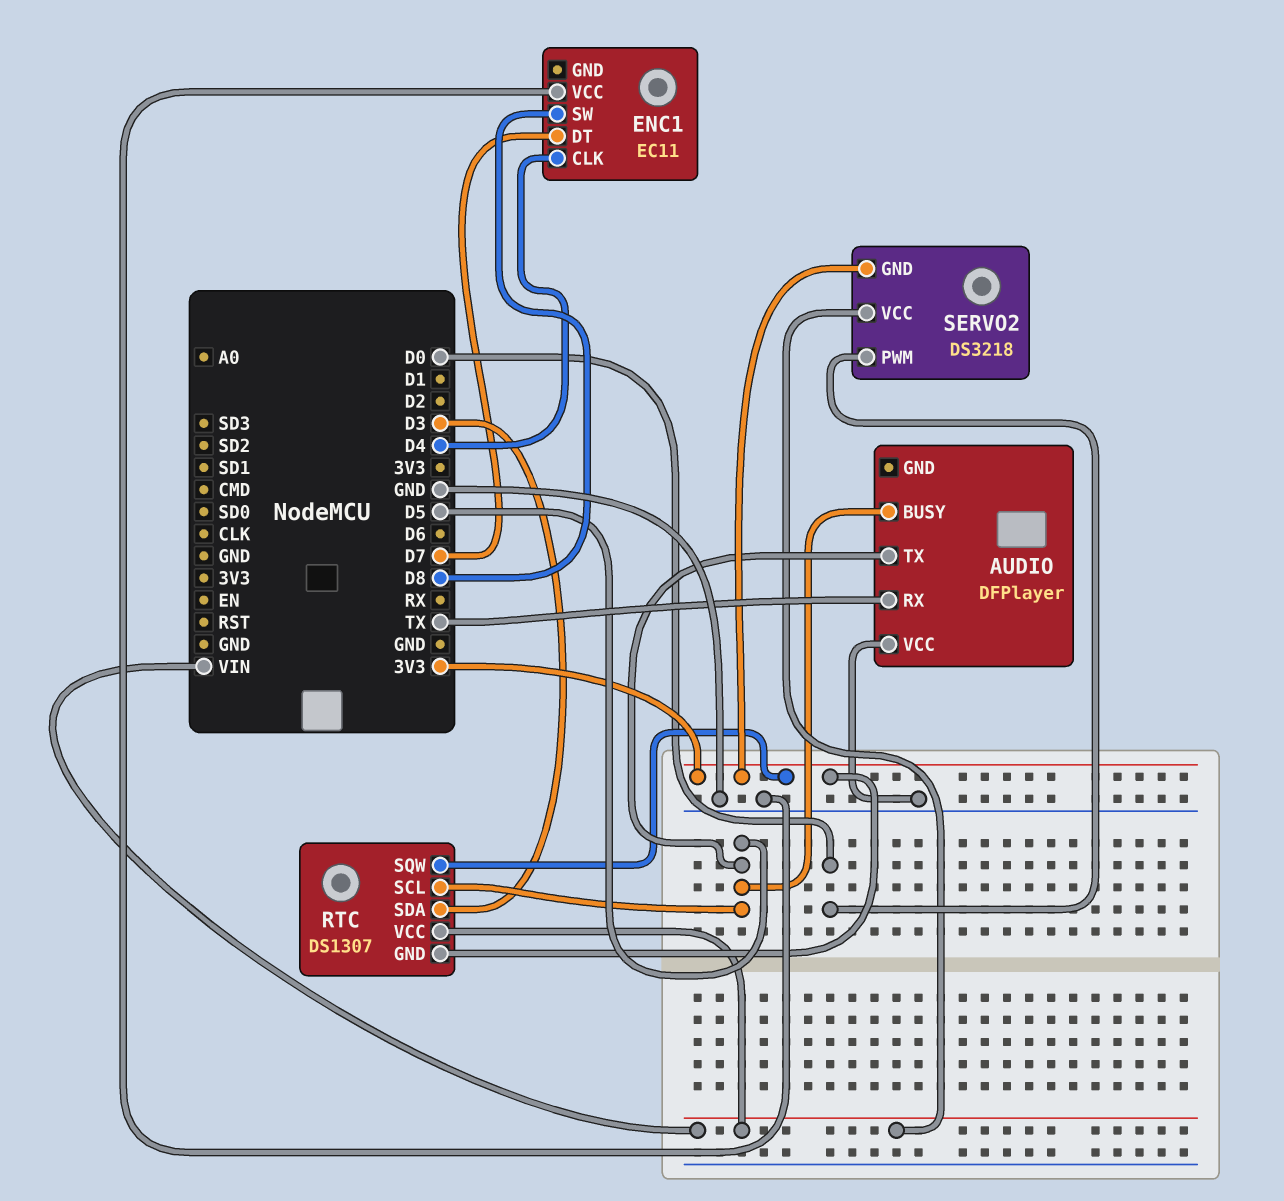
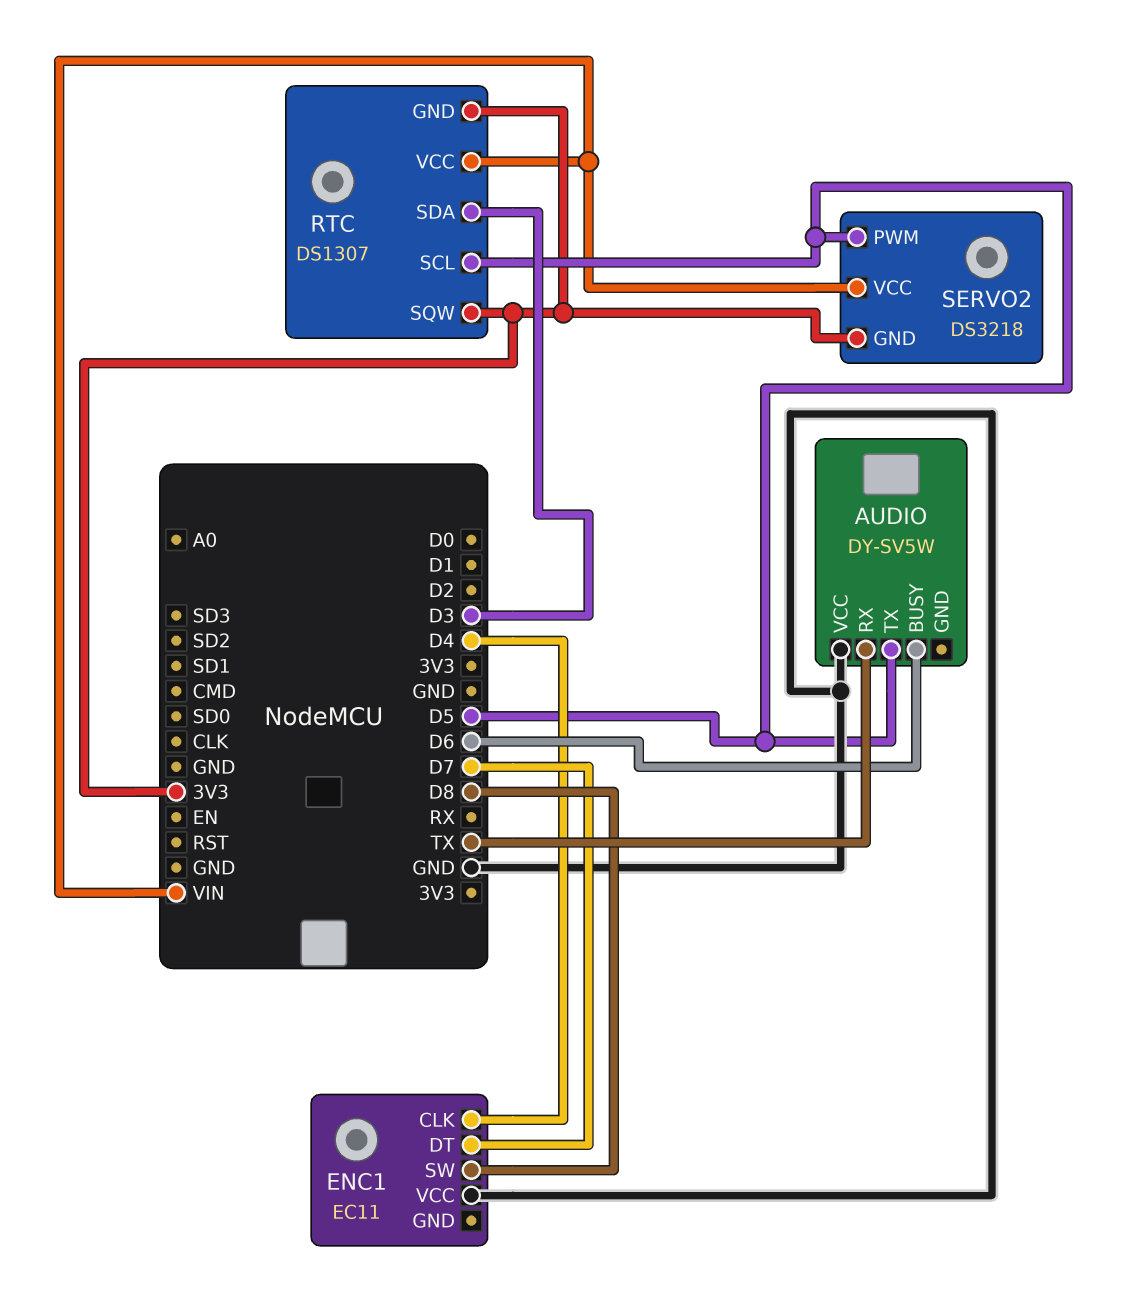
AUDIO: DFPlayer -> DY-SV5W
AUDIO pin BUSY: D5 -> D6
SERVO2 pin PWM: D0 -> D5

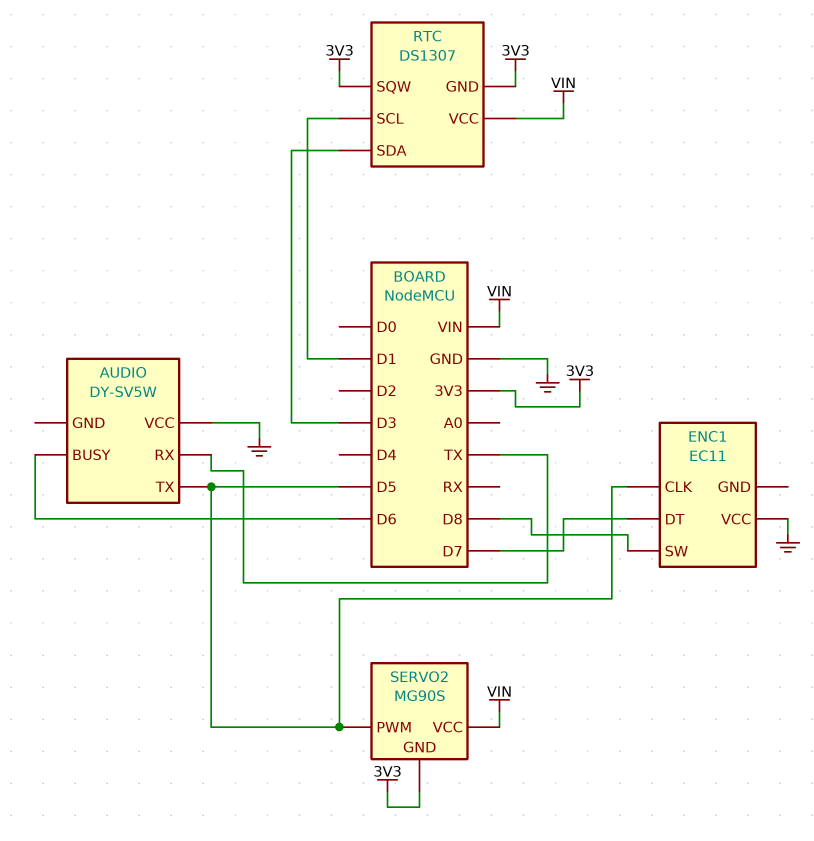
ENC1 pin CLK: D4 -> D5
RTC pin SCL: D5 -> D1
SERVO2: DS3218 -> MG90S

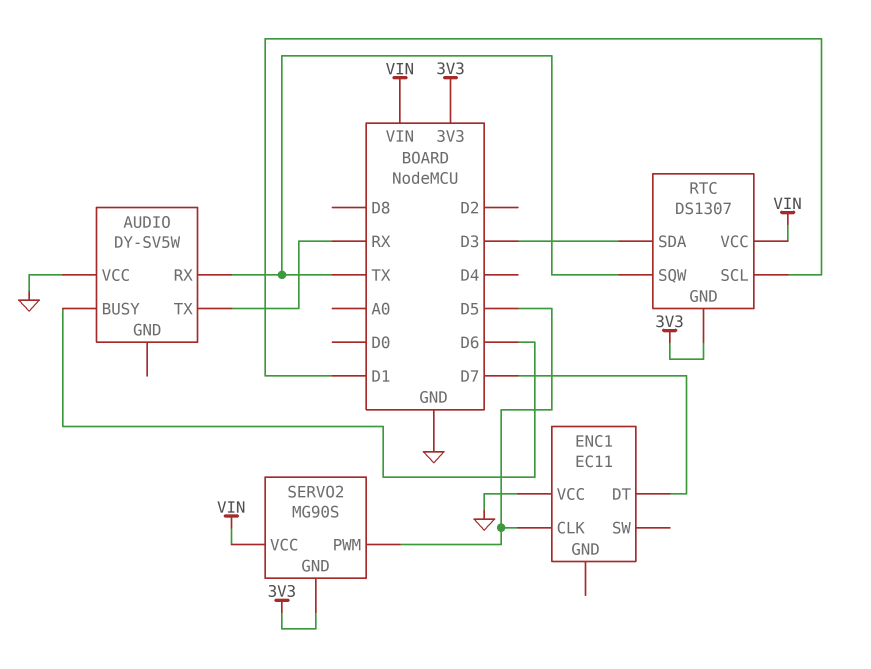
AUDIO pin TX: D5 -> RX
ENC1 pin SW: D8 -> none
RTC pin SQW: 3V3 -> TX

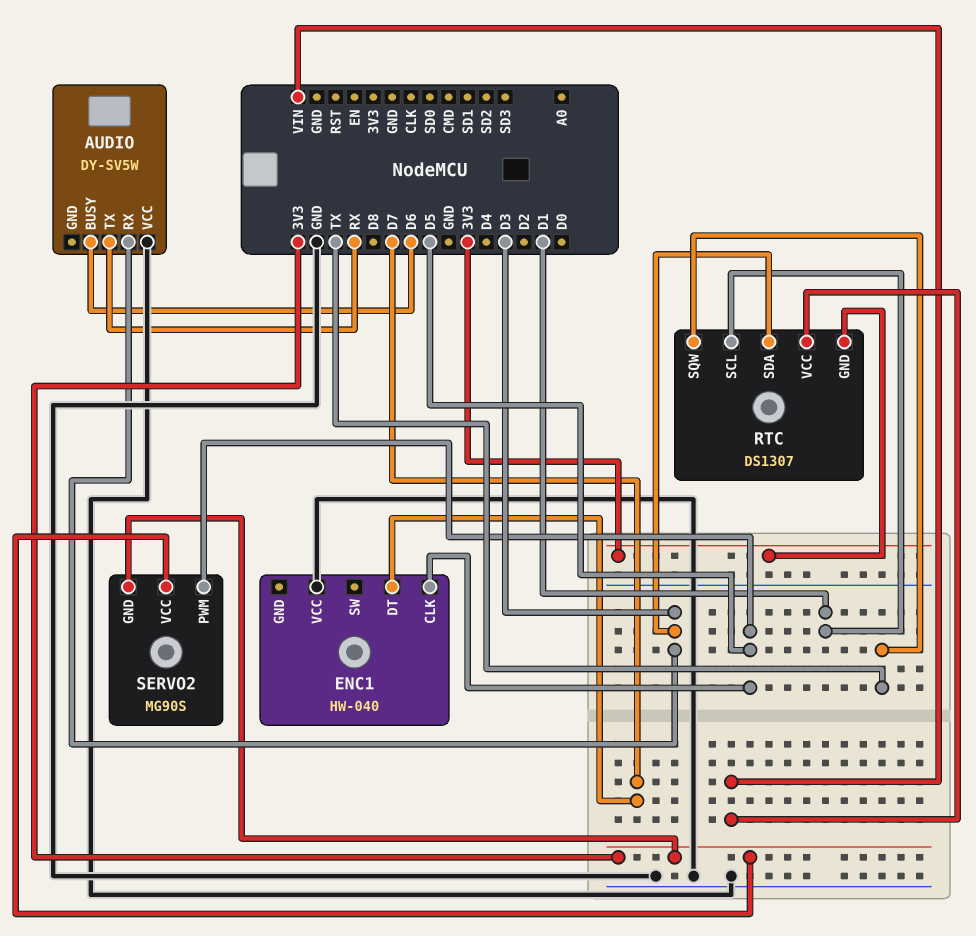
AUDIO pin RX: TX -> D3
ENC1: EC11 -> HW-040
SERVO2 pin VCC: VIN -> 3V3

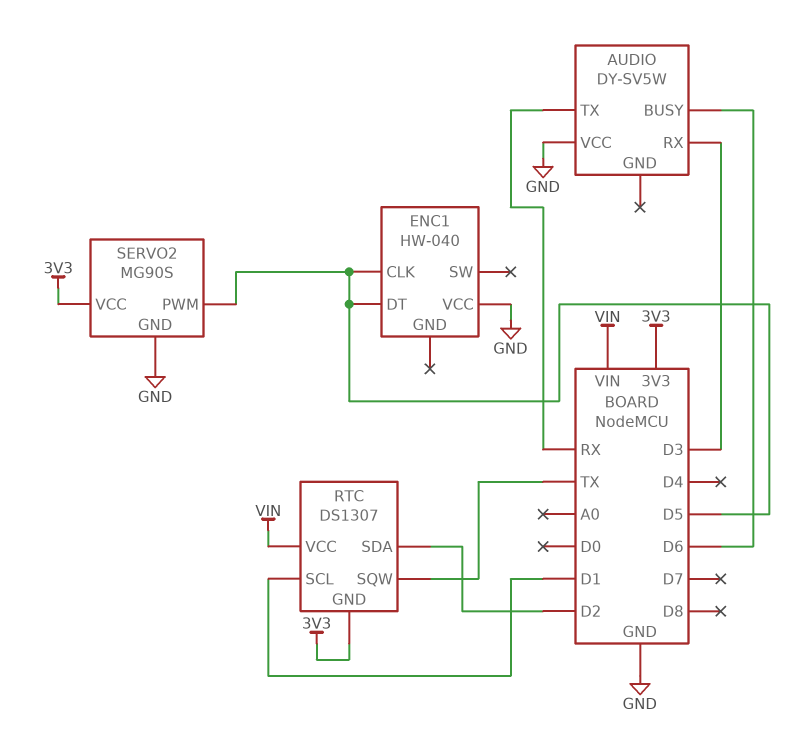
ENC1 pin DT: D7 -> D5
RTC pin SDA: D3 -> D2
SERVO2 pin GND: 3V3 -> GND

